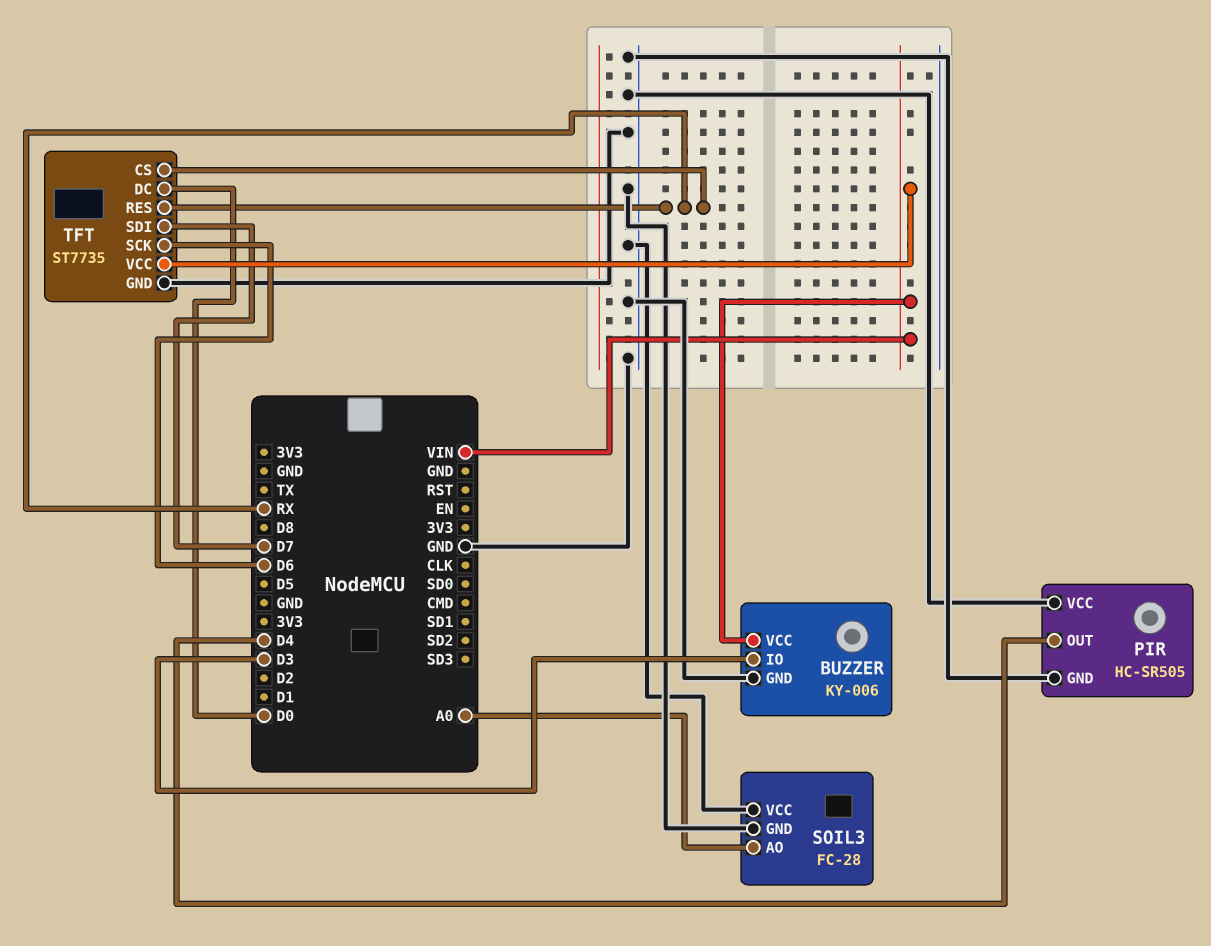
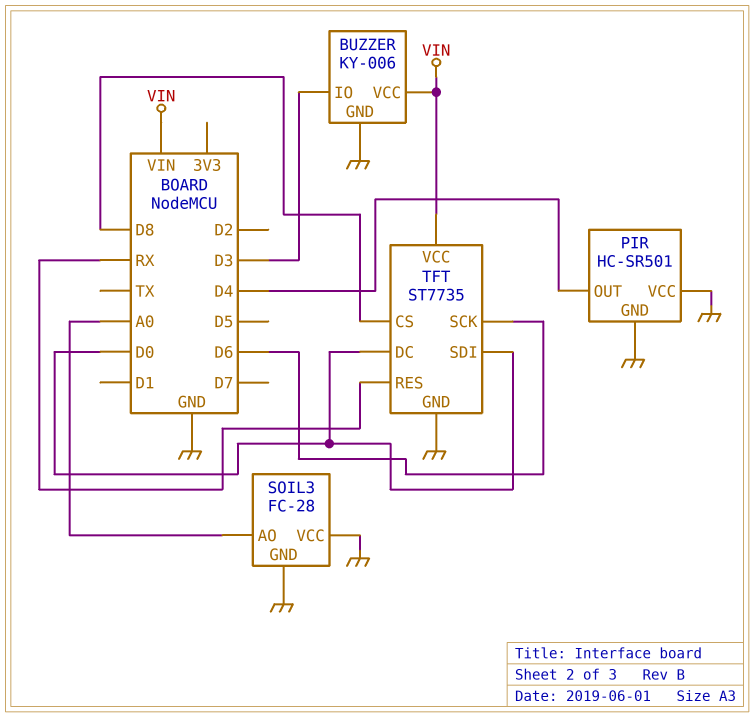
PIR: HC-SR505 -> HC-SR501
TFT pin CS: RX -> D8
TFT pin SDI: D7 -> D0

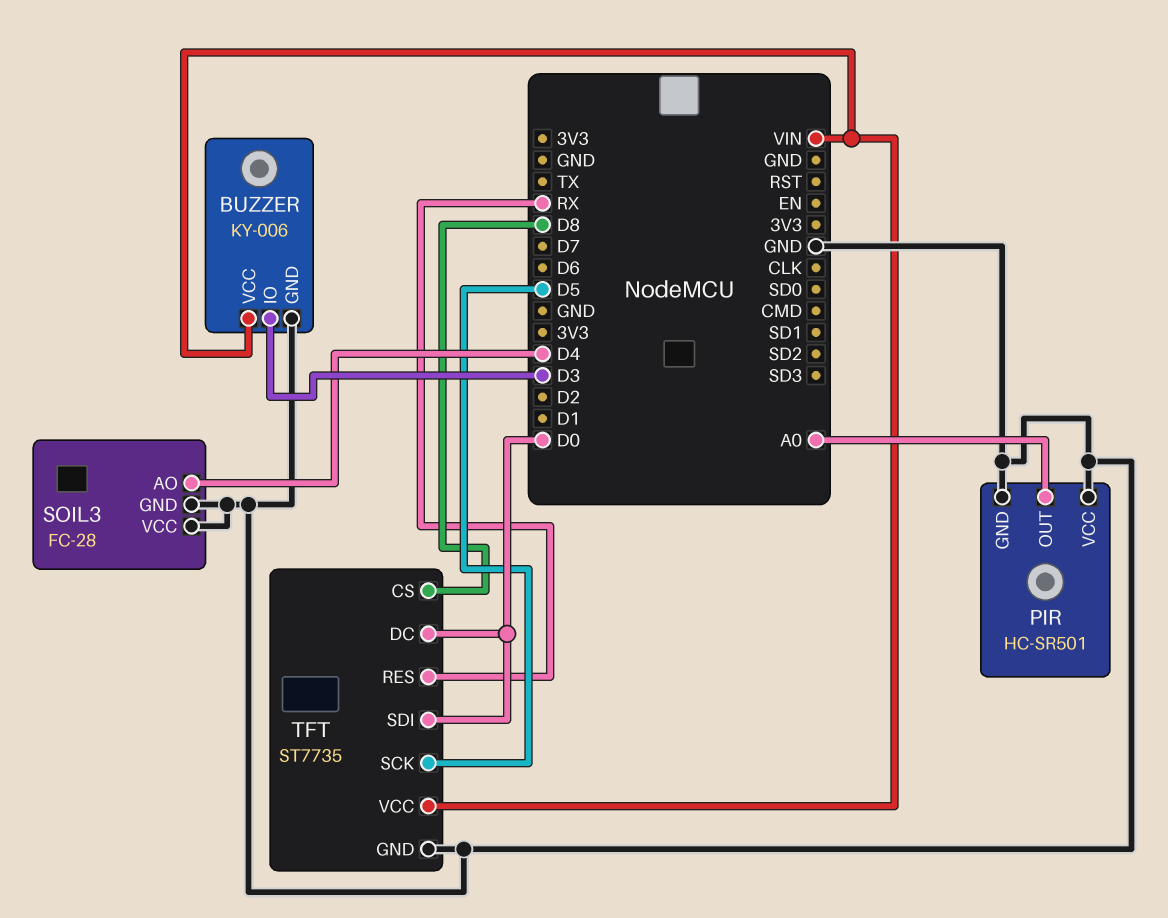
PIR pin OUT: D4 -> A0
SOIL3 pin AO: A0 -> D4
TFT pin SCK: D6 -> D5

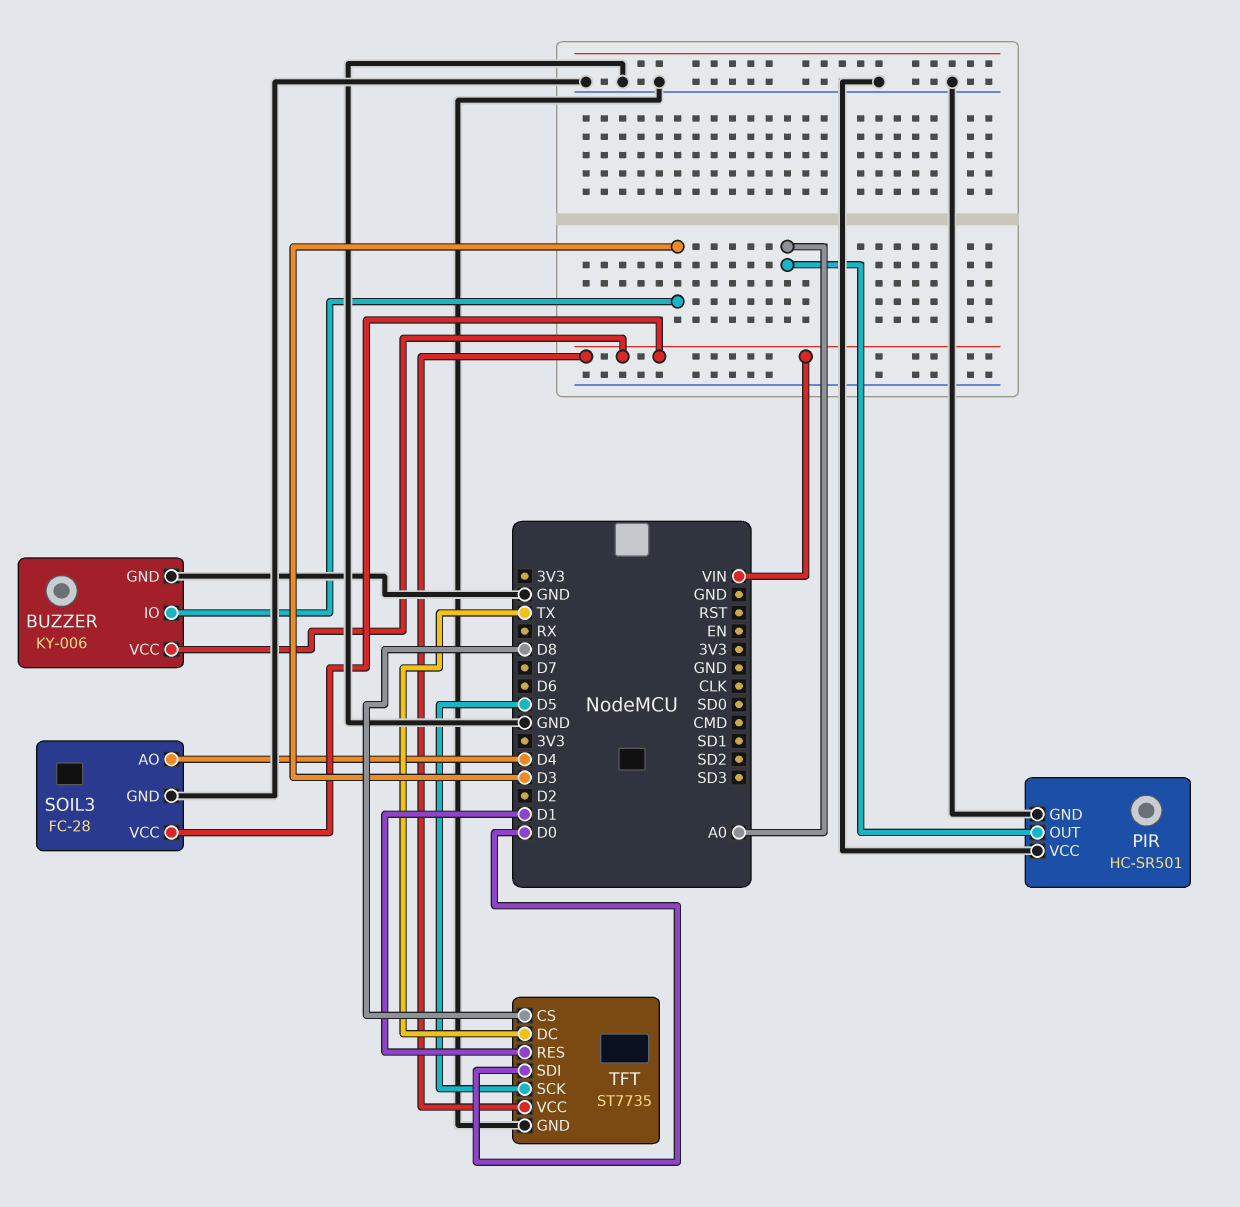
SOIL3 pin VCC: GND -> VIN
TFT pin DC: D0 -> TX
TFT pin RES: RX -> D1

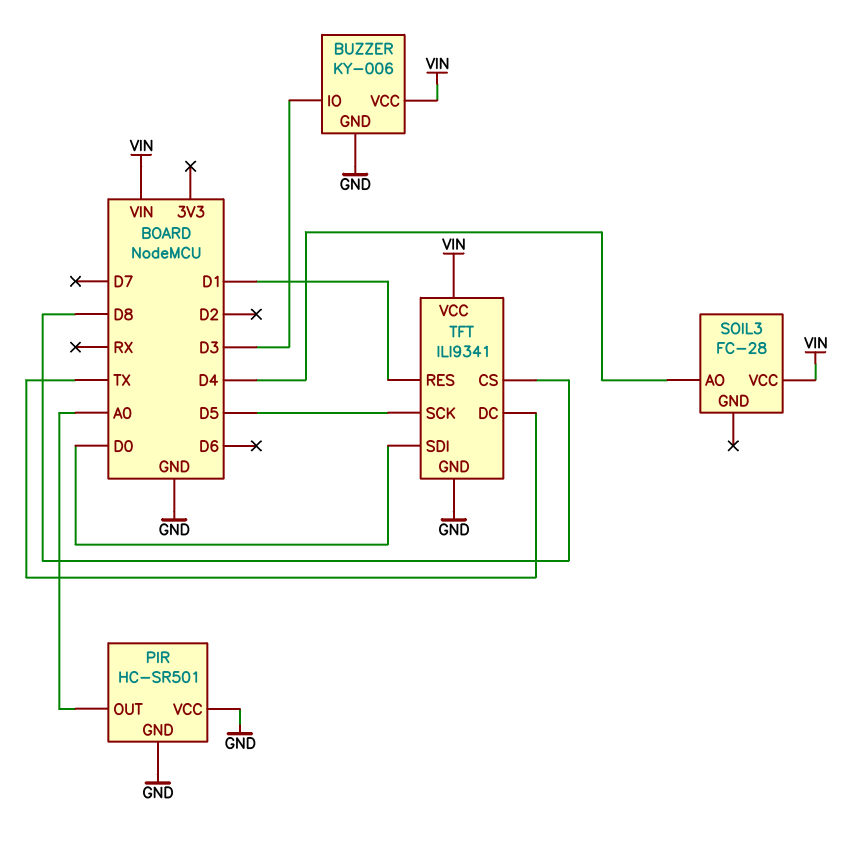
SOIL3 pin GND: GND -> none
TFT: ST7735 -> ILI9341

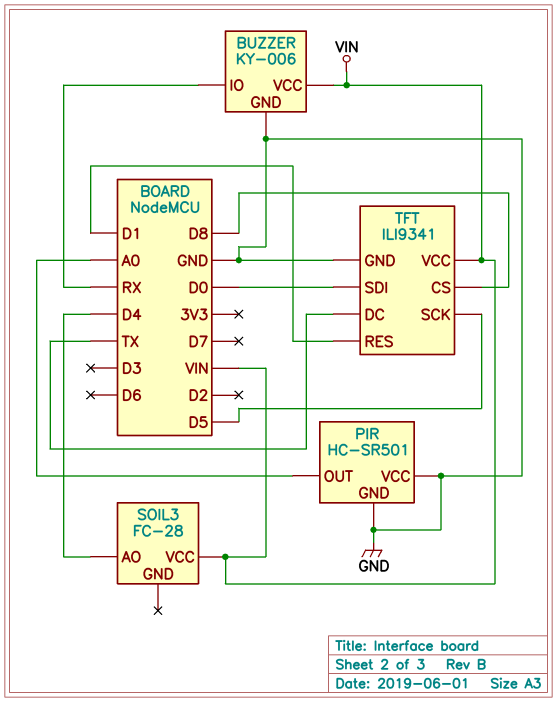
BUZZER pin IO: D3 -> RX

